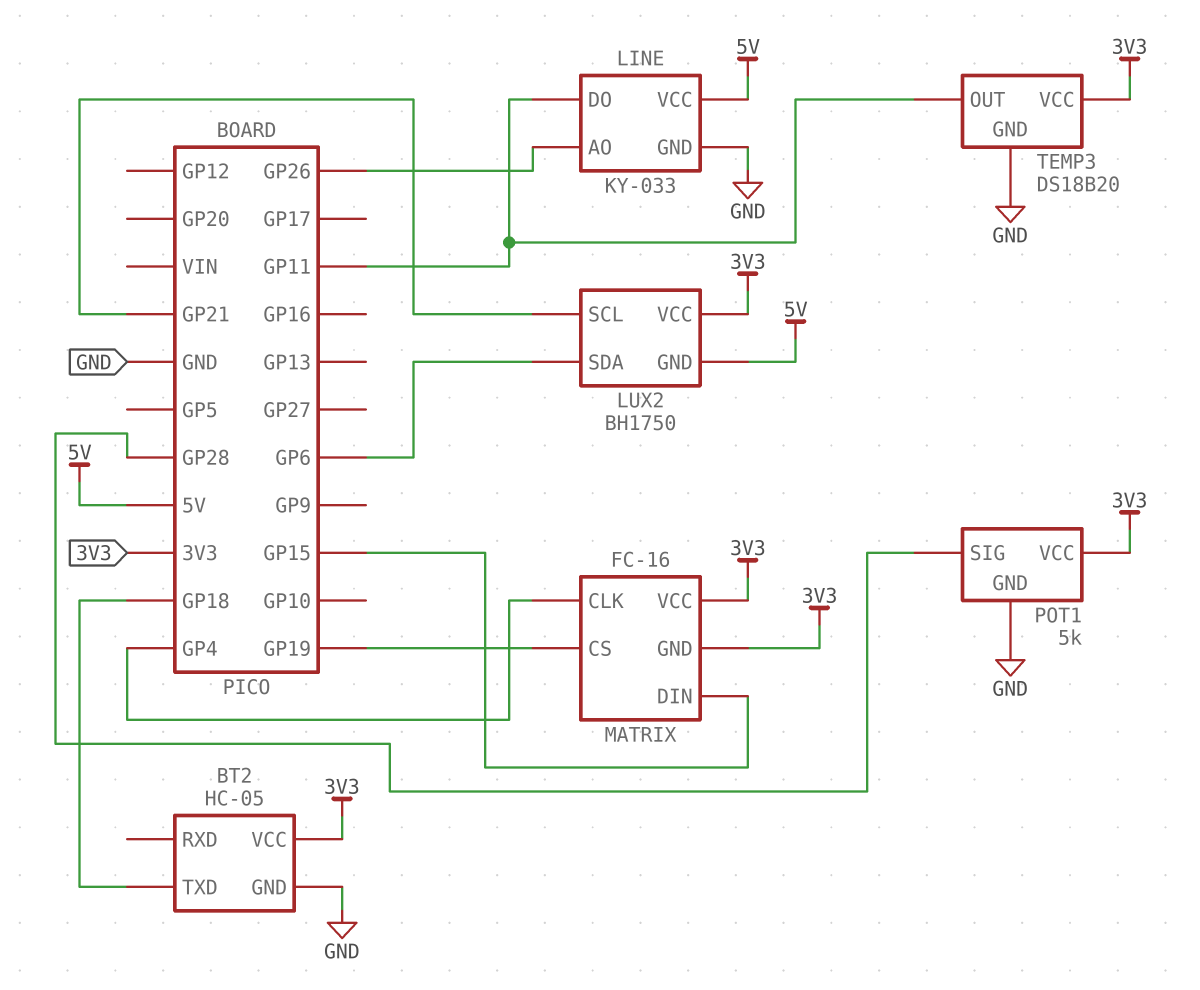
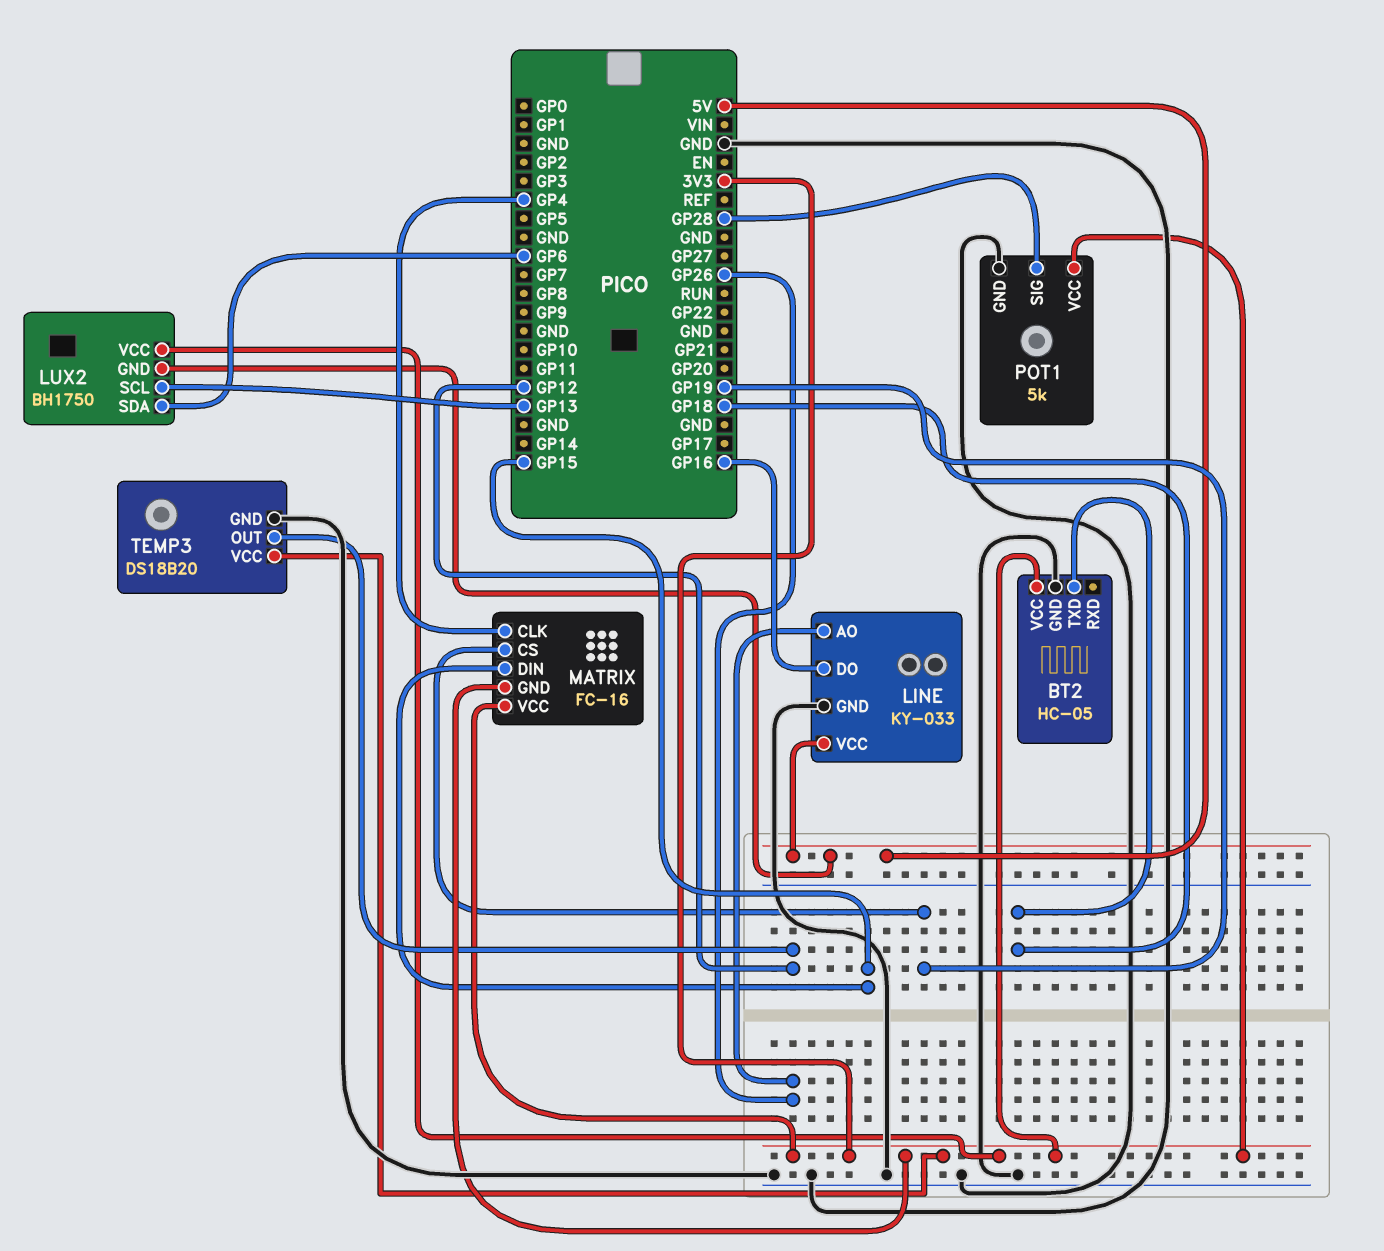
LINE pin DO: GP11 -> GP16
LUX2 pin SCL: GP21 -> GP13
TEMP3 pin OUT: GP11 -> GP12

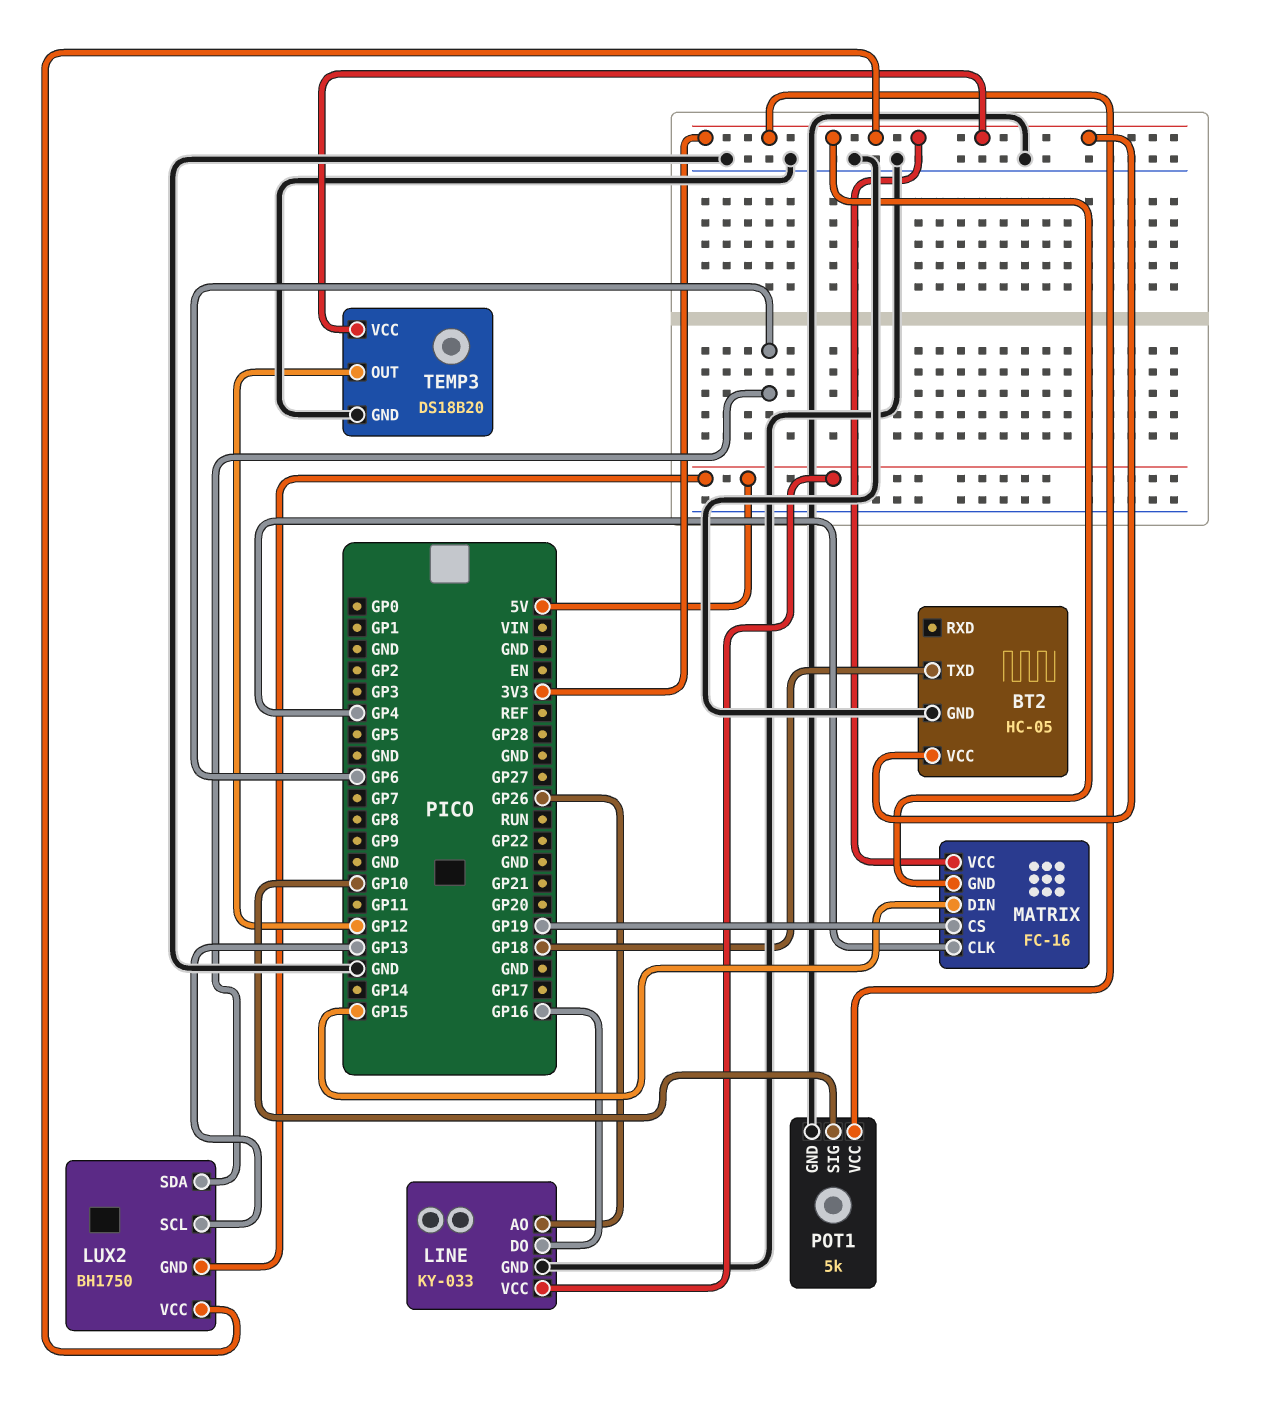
POT1 pin SIG: GP28 -> GP10

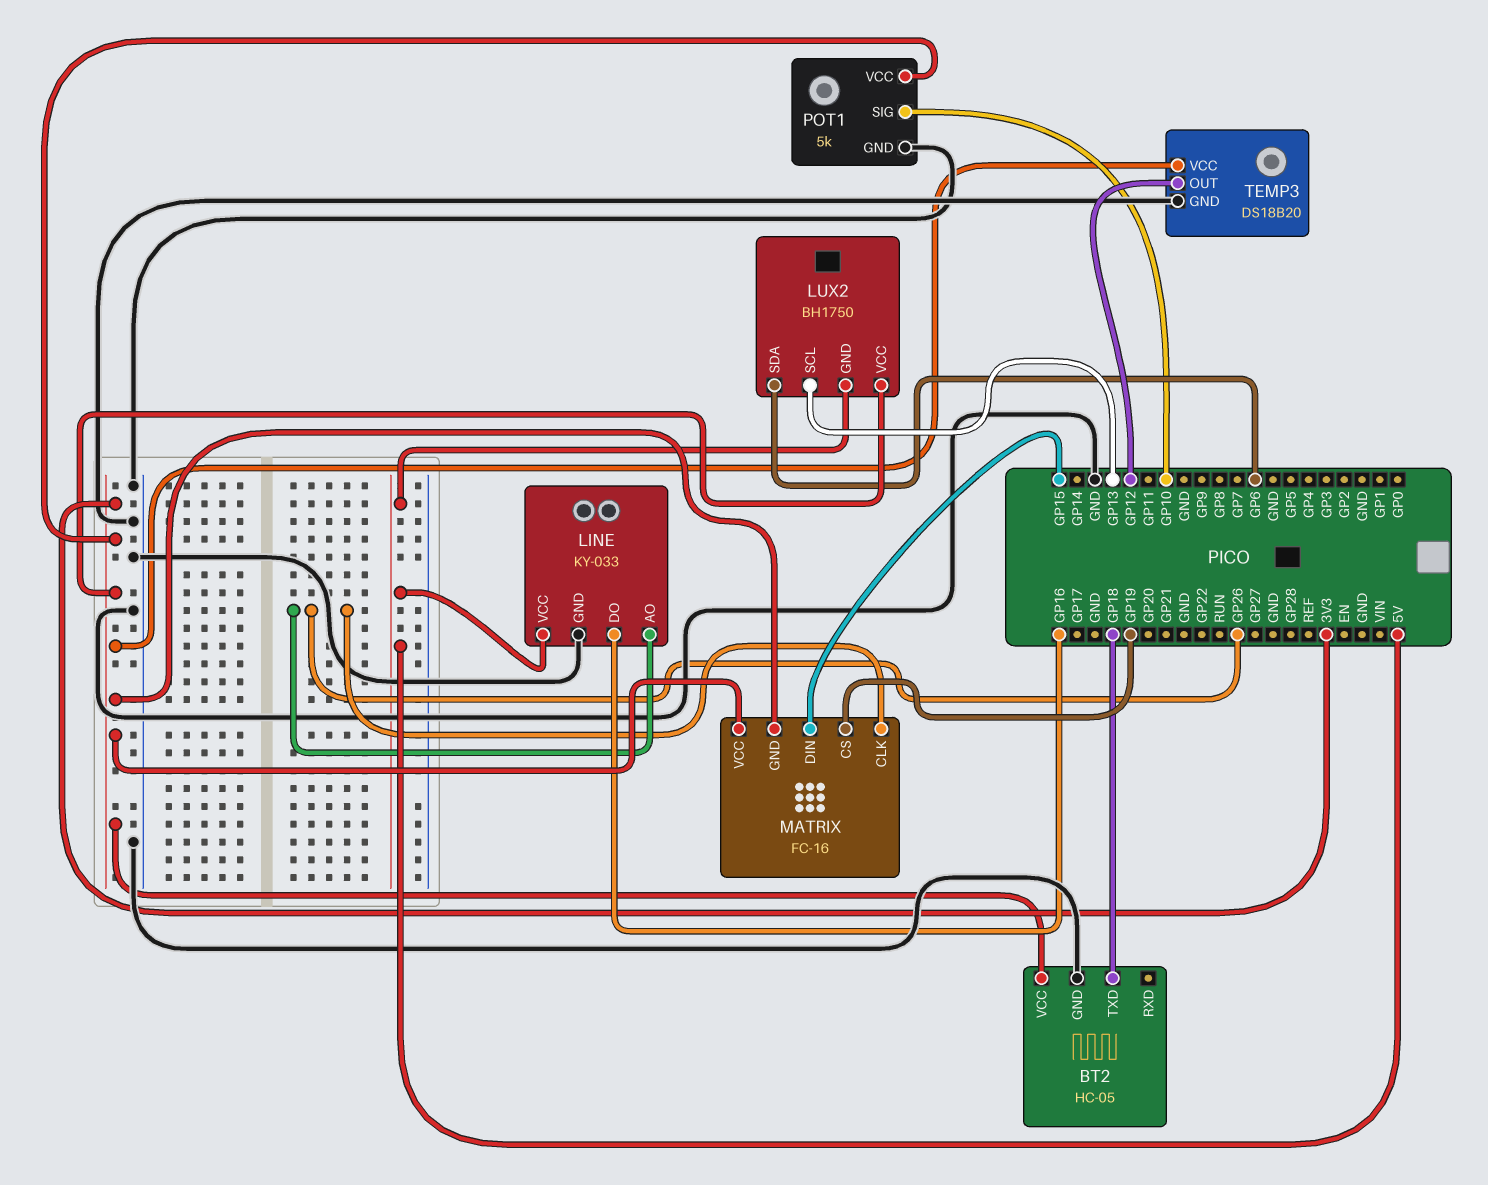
MATRIX pin CLK: GP4 -> GP26

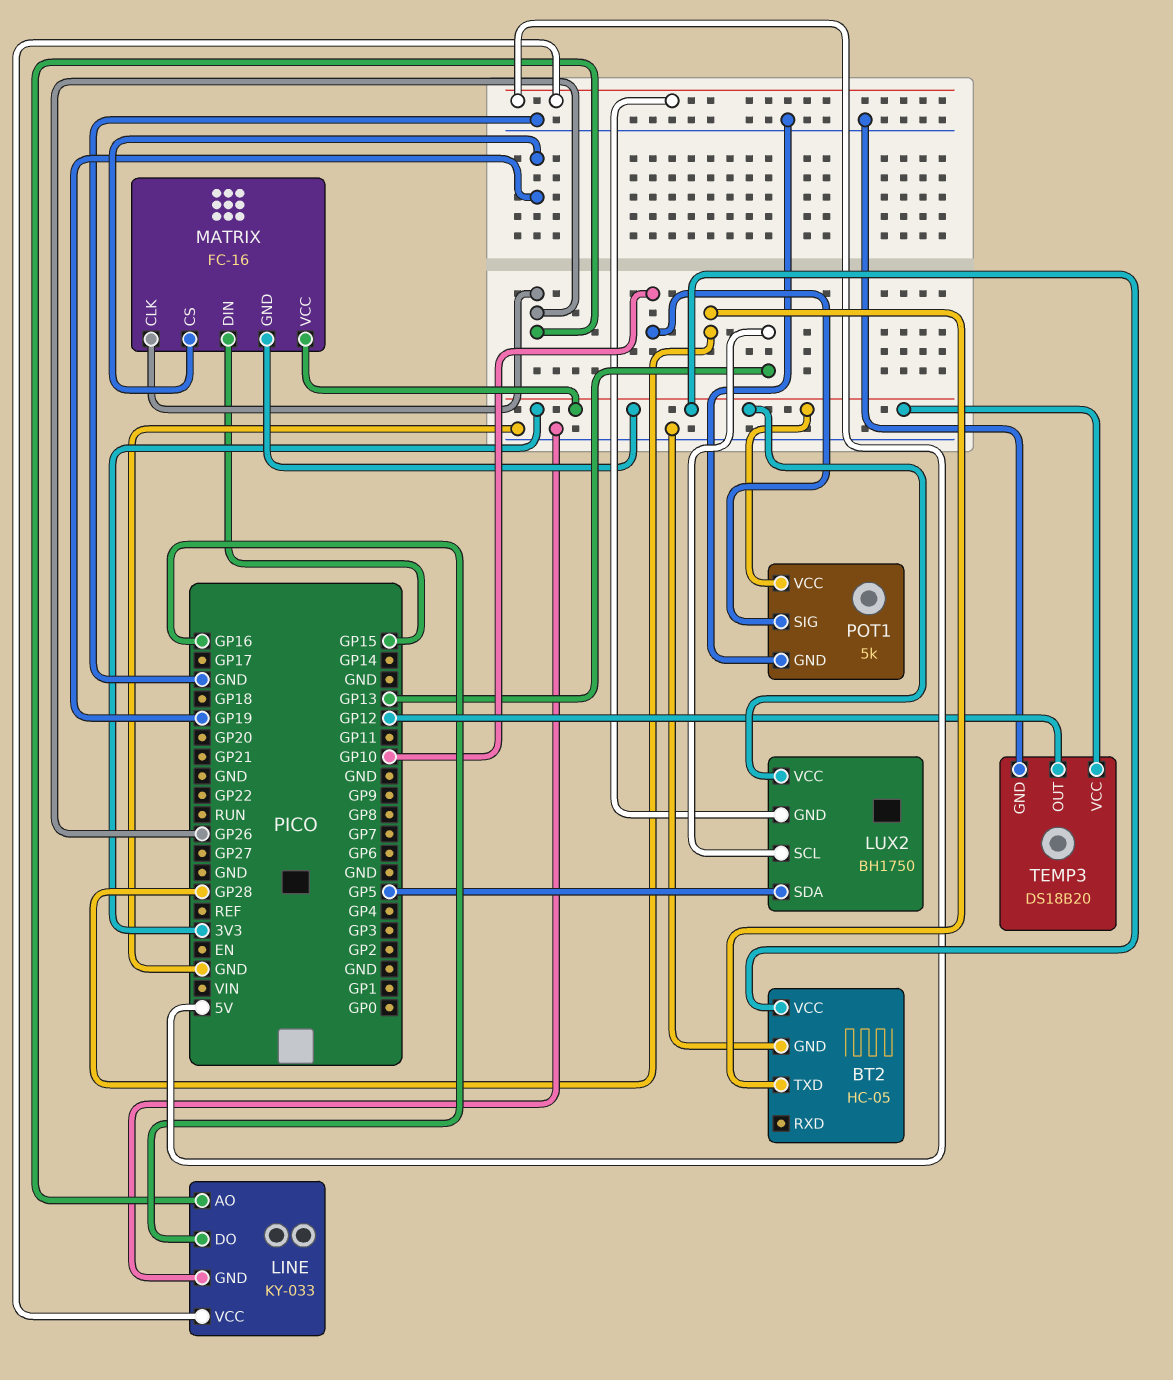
BT2 pin TXD: GP18 -> GP28
LUX2 pin SDA: GP6 -> GP5

